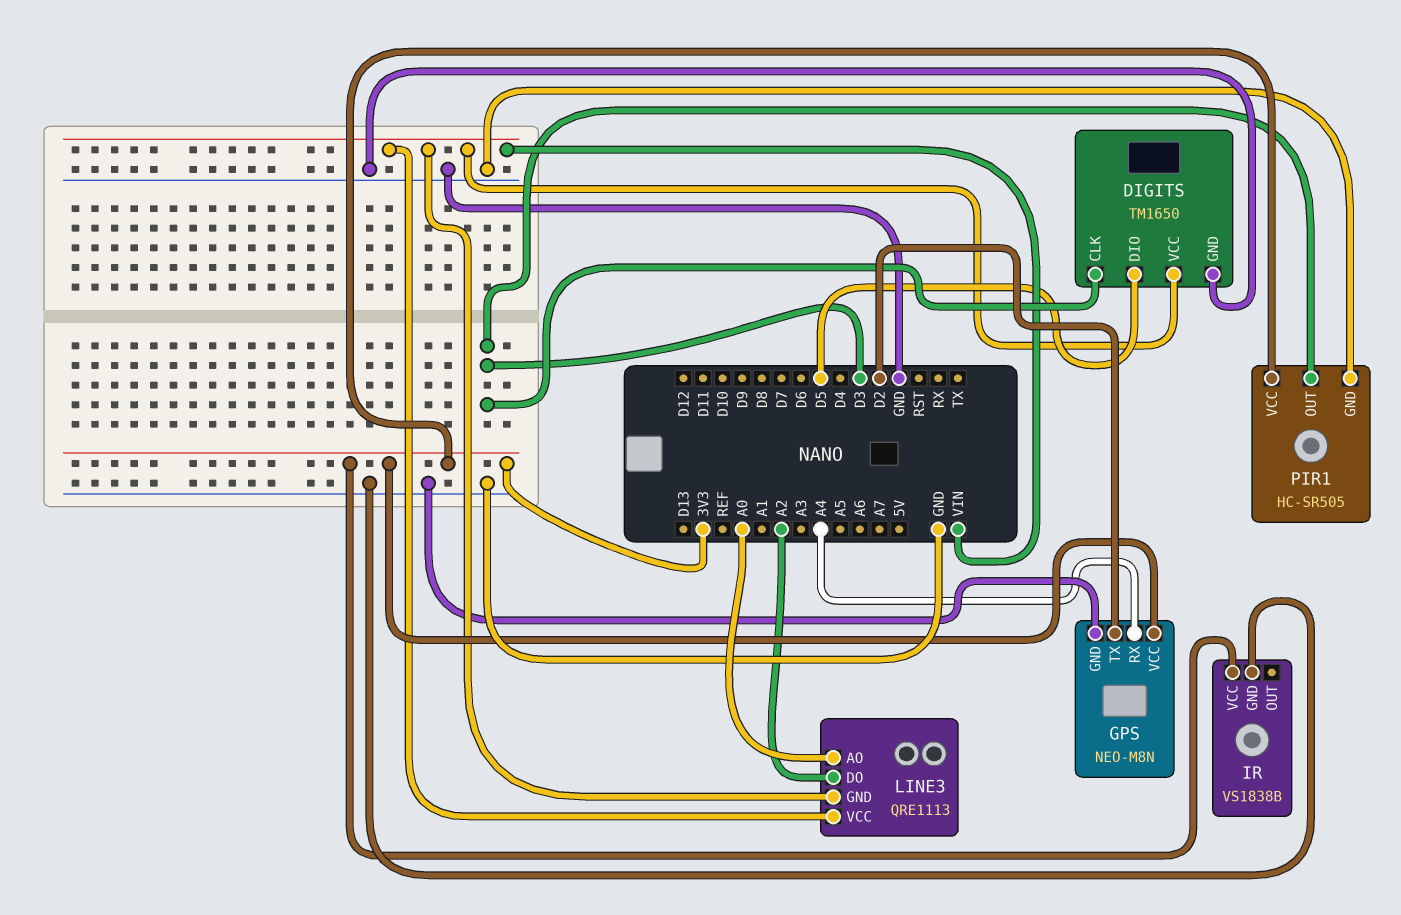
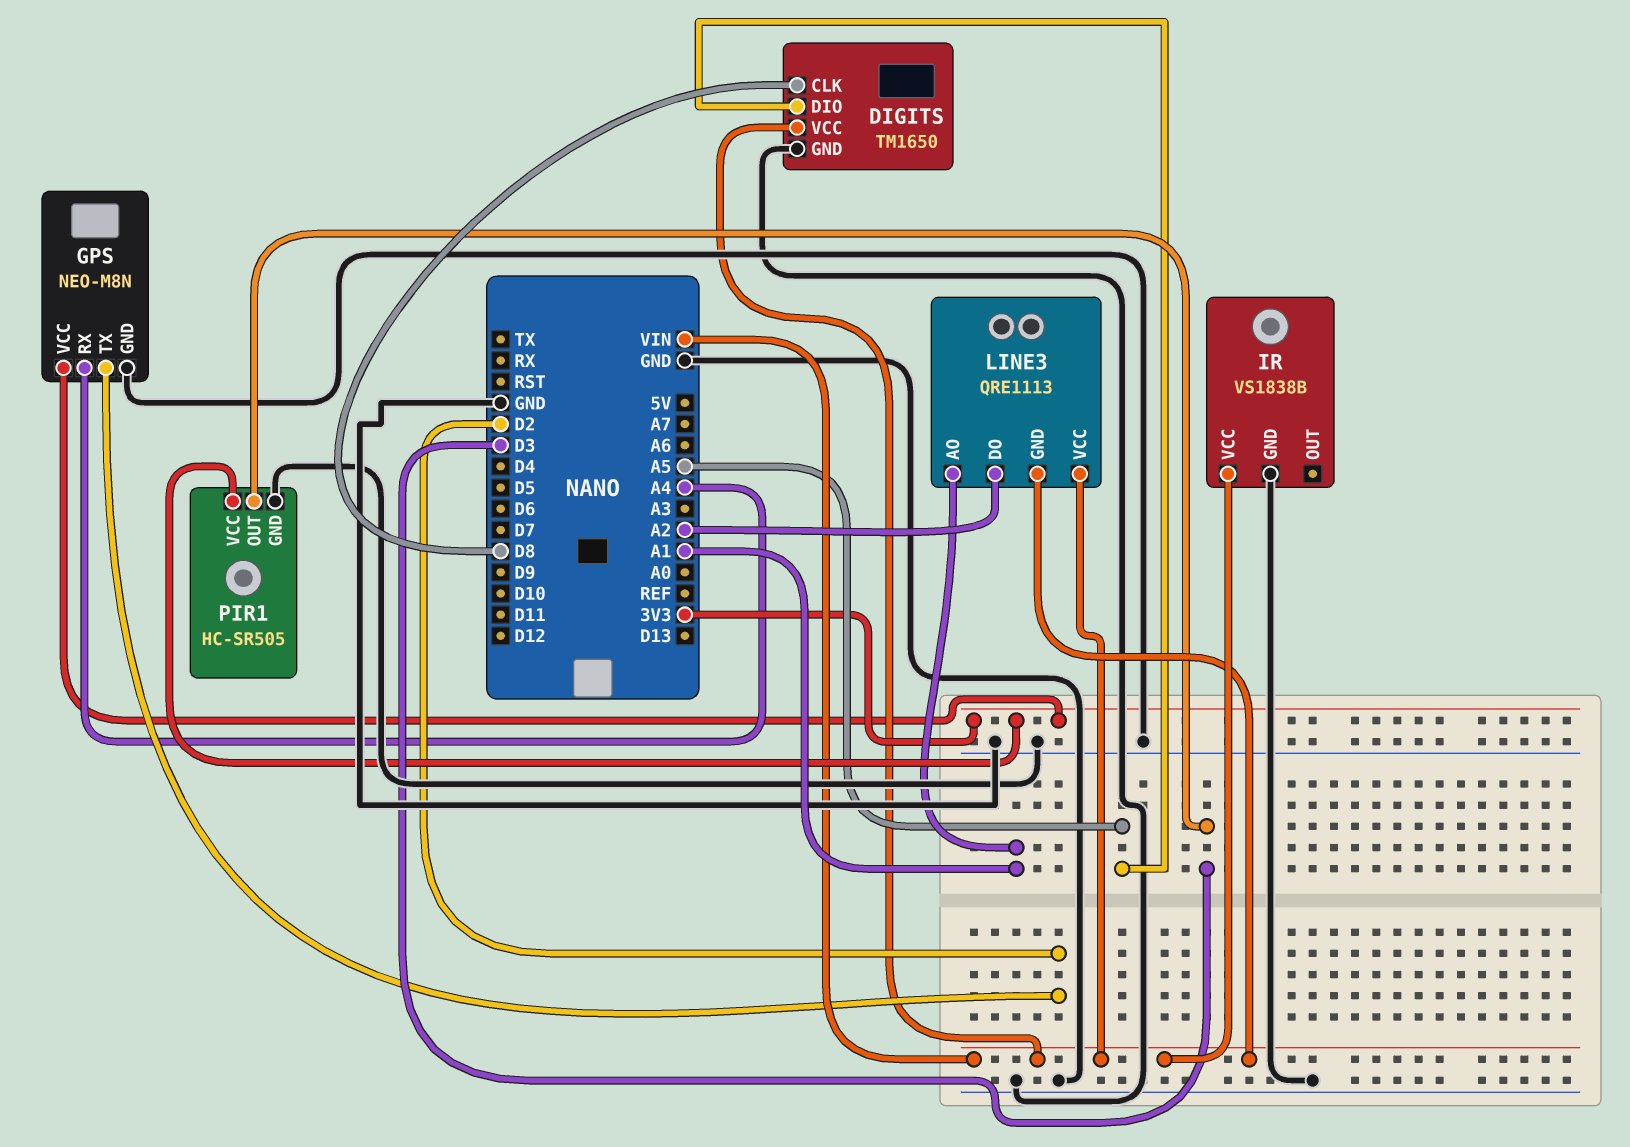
DIGITS pin CLK: D3 -> D8
DIGITS pin DIO: D5 -> A5
IR pin VCC: 3V3 -> VIN
LINE3 pin AO: A0 -> A1

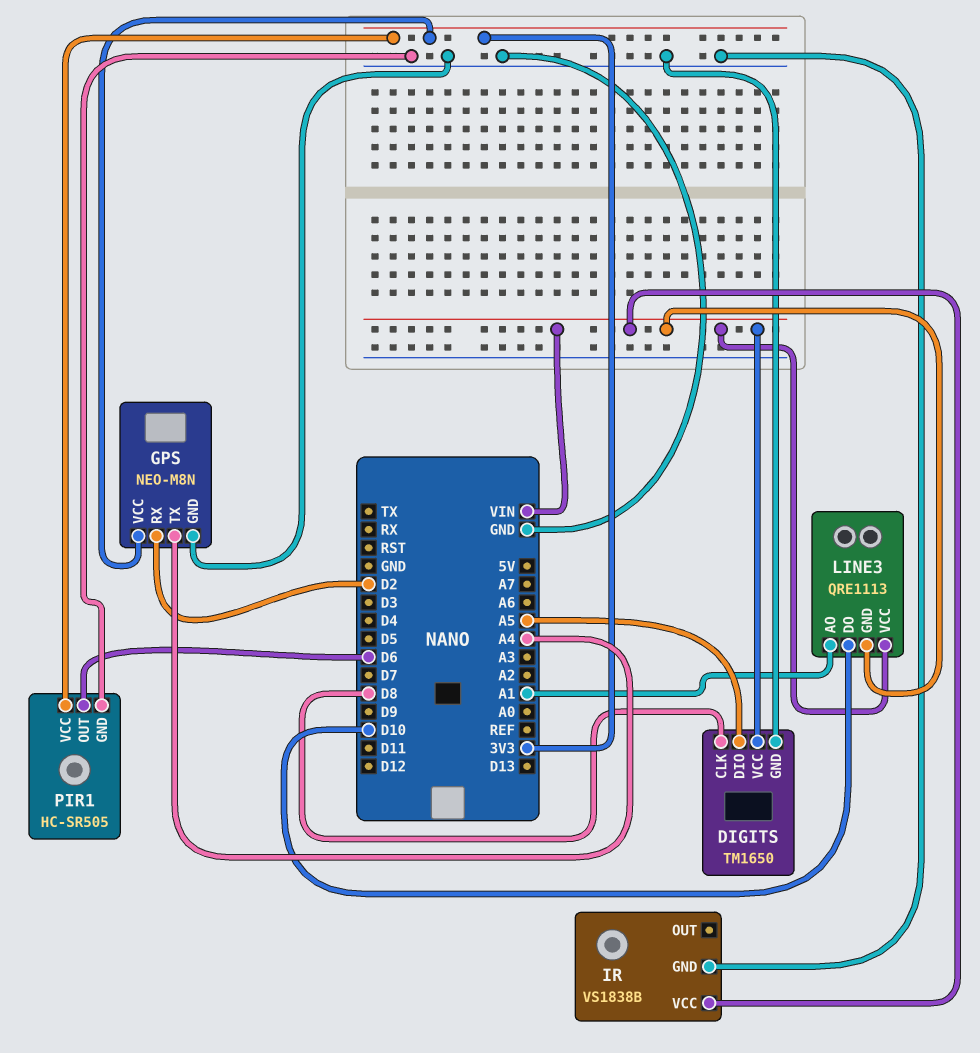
GPS pin RX: A4 -> D2
GPS pin TX: D2 -> A4
LINE3 pin DO: A2 -> D10
PIR1 pin OUT: D3 -> D6

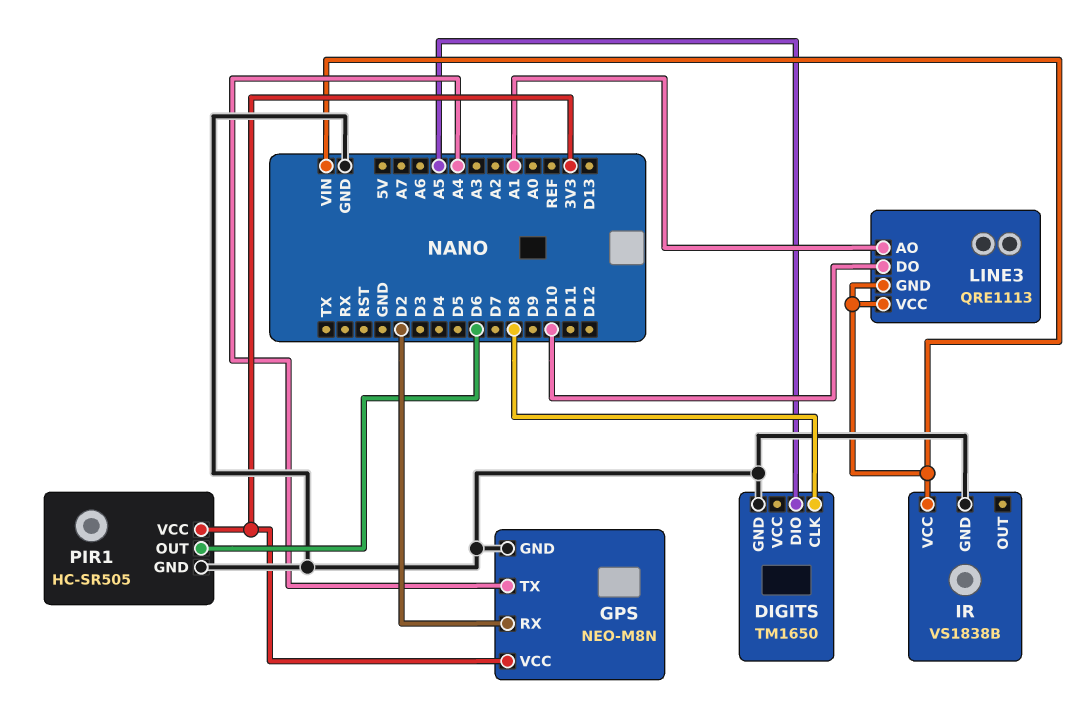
DIGITS pin VCC: VIN -> none

